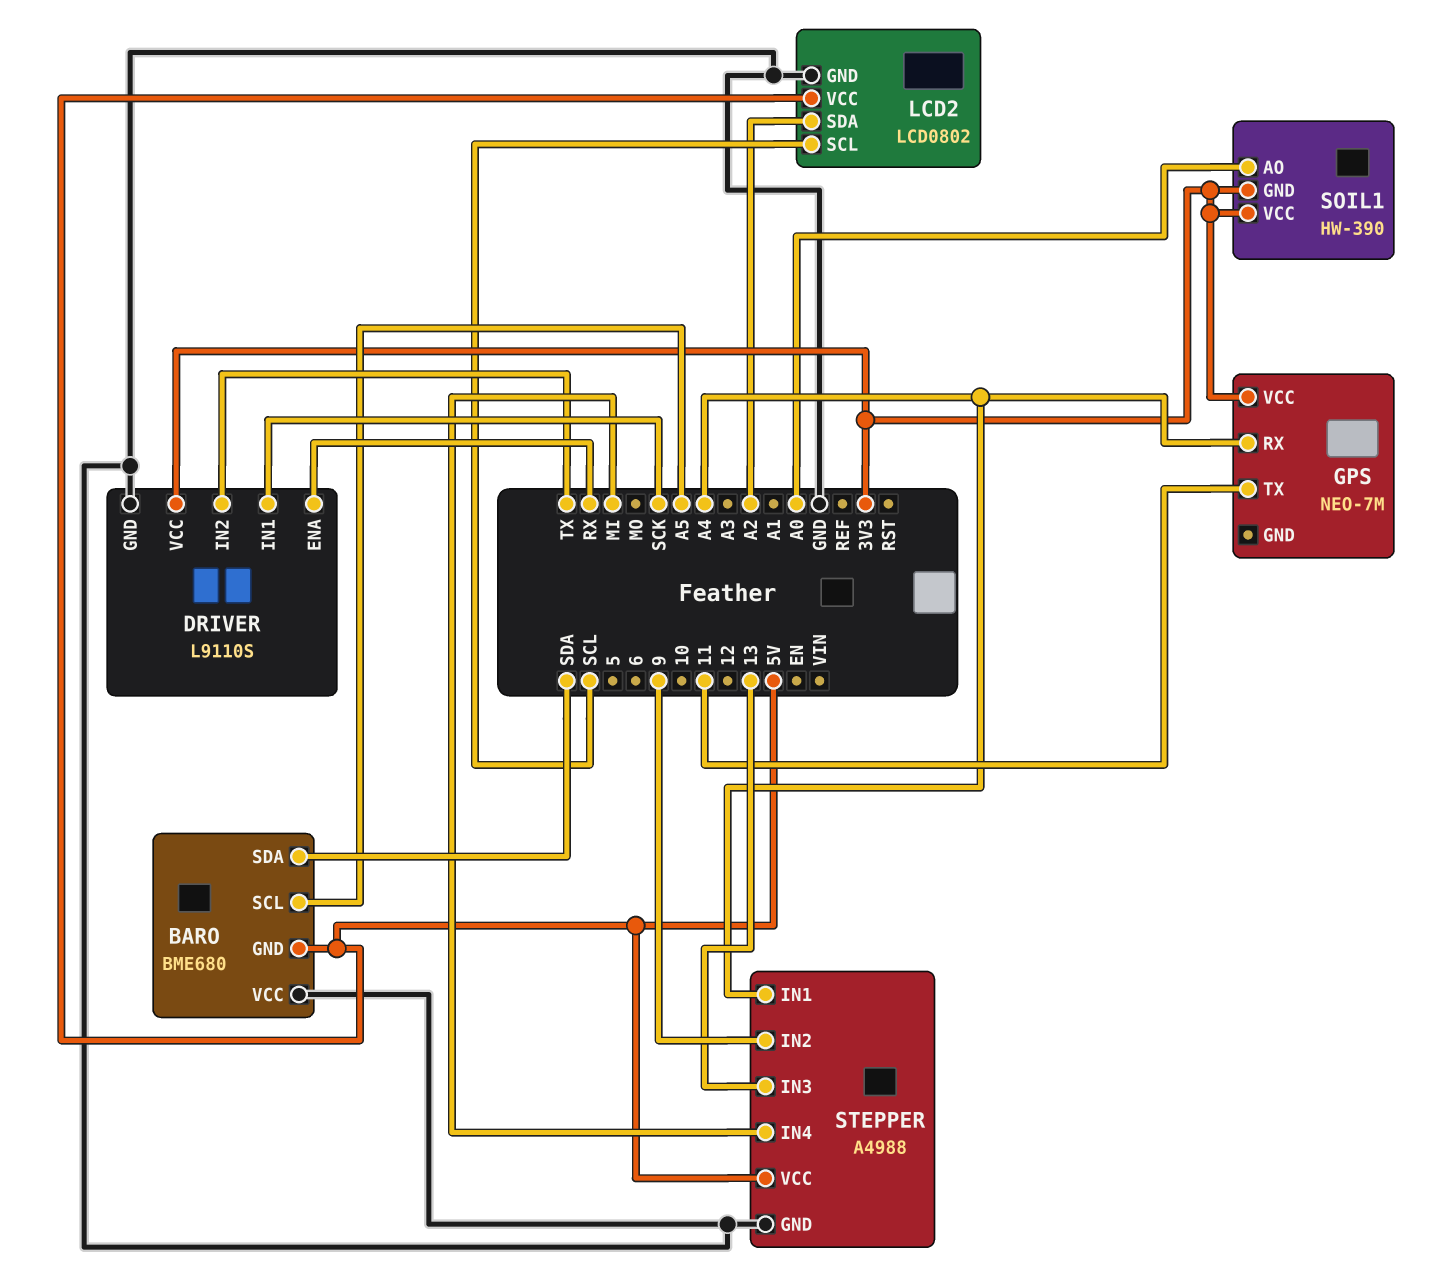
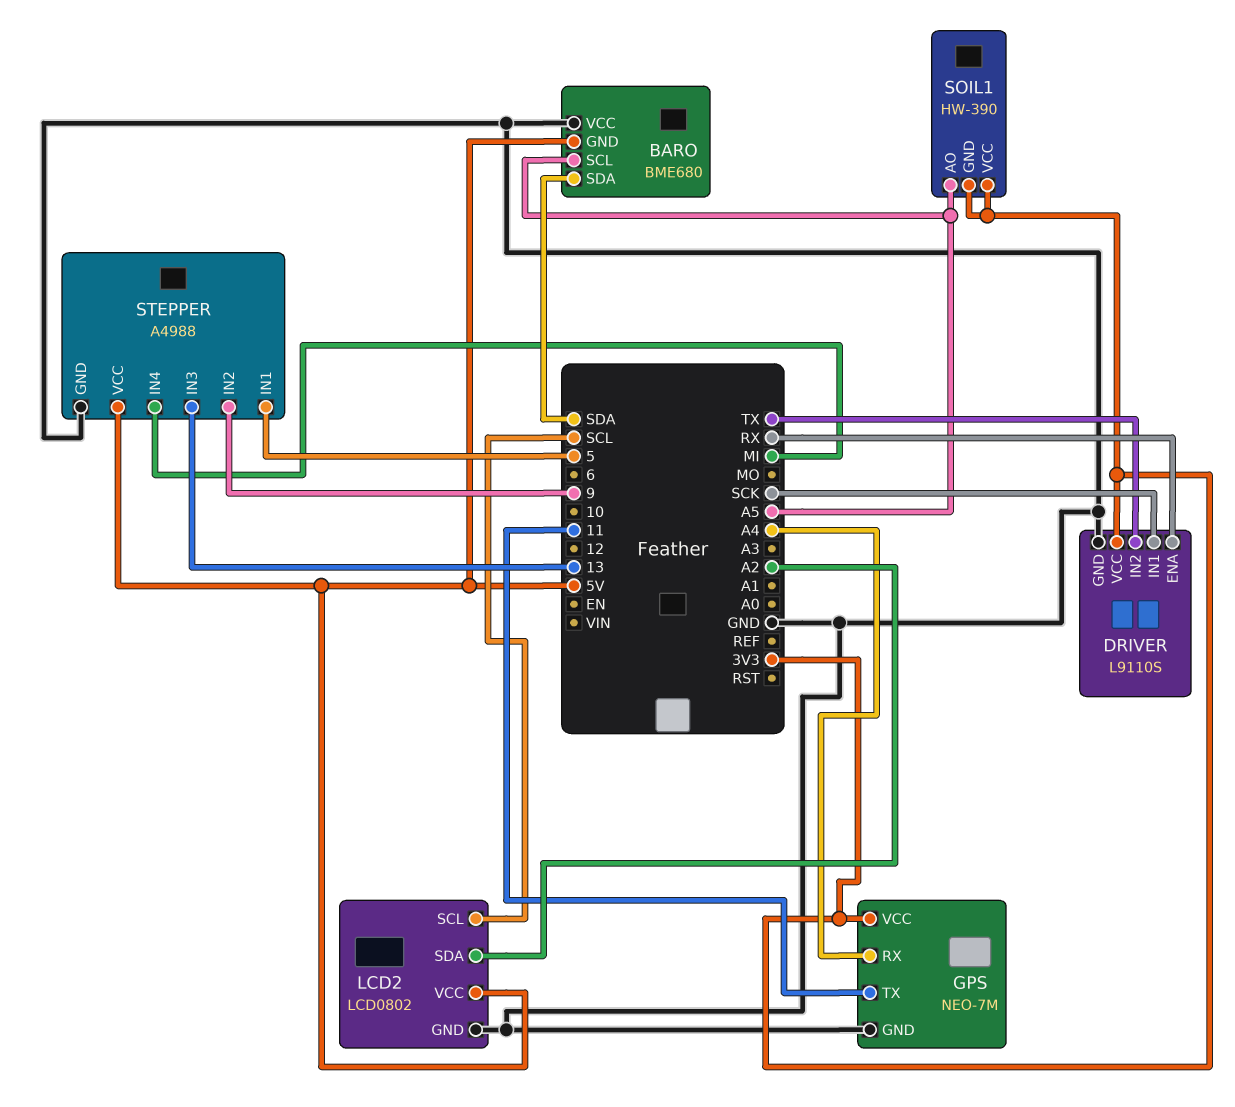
GPS pin GND: none -> GND
SOIL1 pin AO: A0 -> A5
STEPPER pin IN1: A4 -> 5

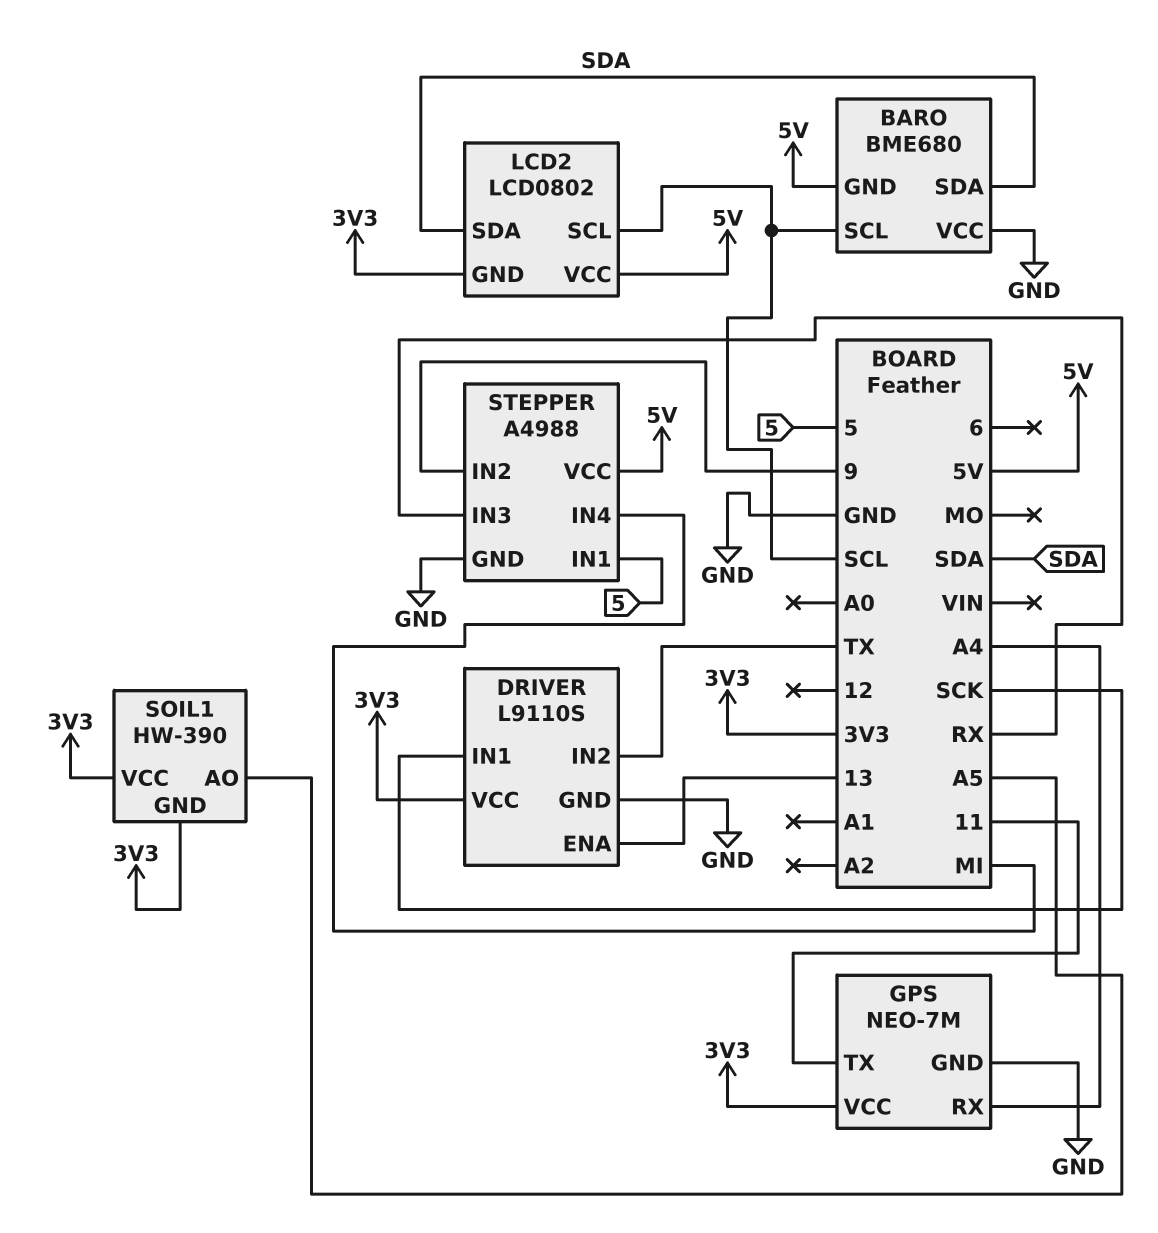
BARO pin SCL: A5 -> SCL
DRIVER pin ENA: RX -> 13
LCD2 pin GND: GND -> 3V3
LCD2 pin SDA: A2 -> SDA
STEPPER pin IN3: 13 -> RX

